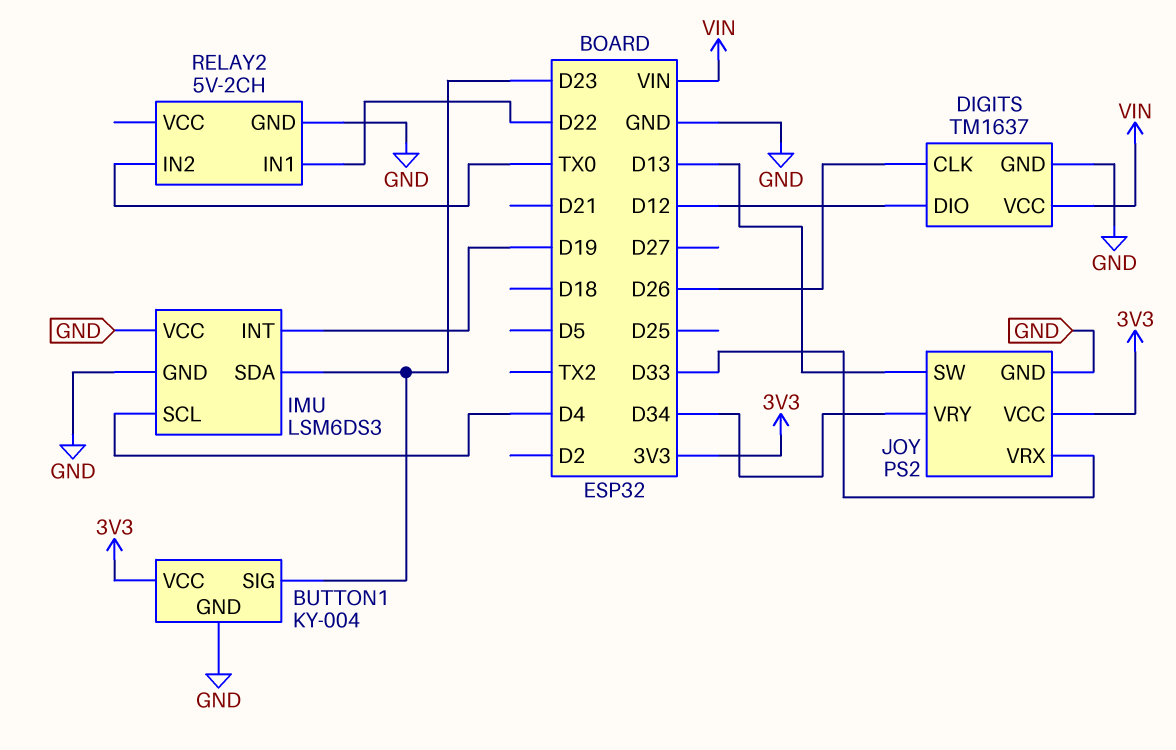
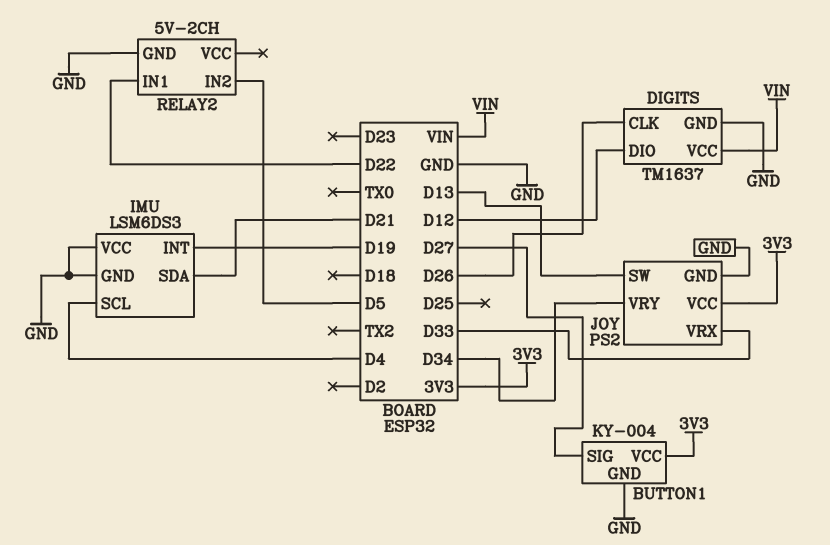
BUTTON1 pin SIG: D23 -> D27
IMU pin SDA: D23 -> D21
RELAY2 pin IN2: TX0 -> D5

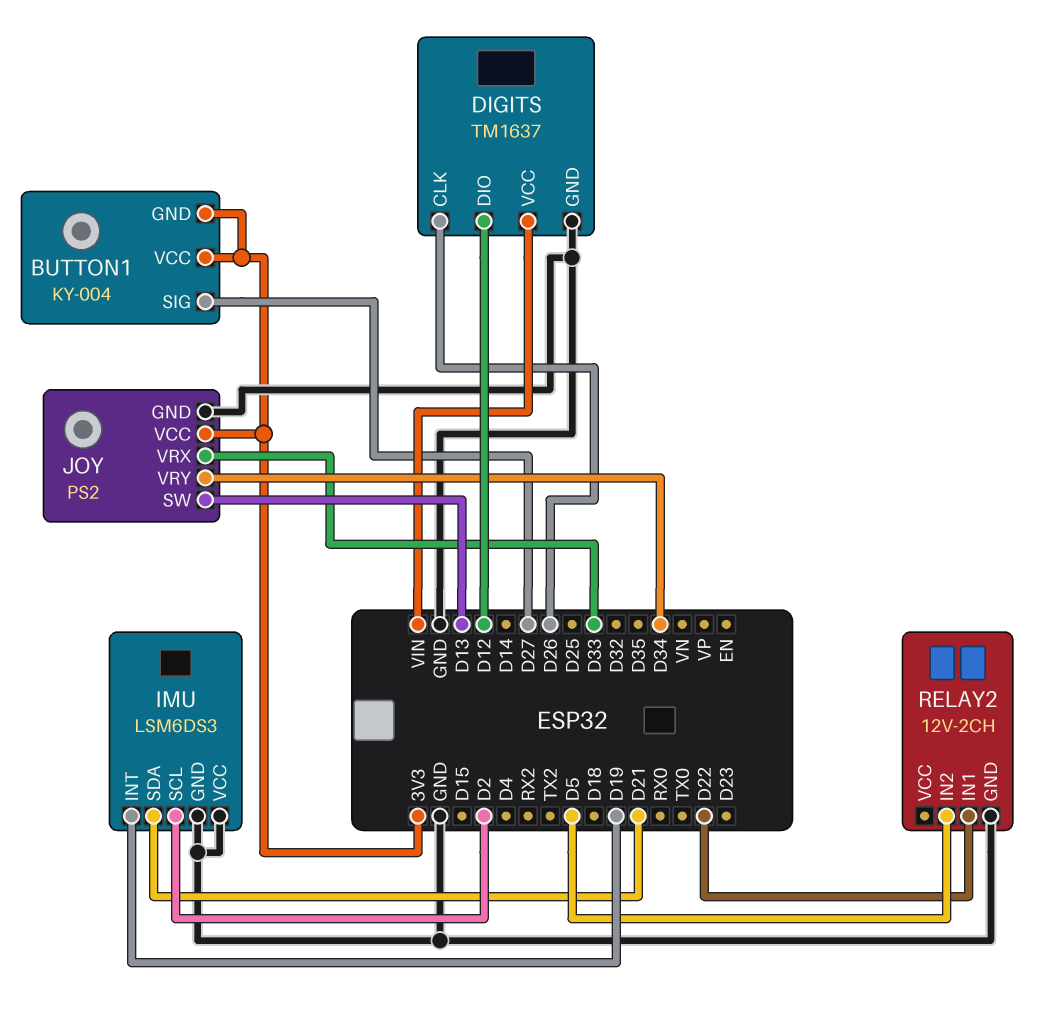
BUTTON1 pin GND: GND -> 3V3
IMU pin SCL: D4 -> D2
RELAY2: 5V-2CH -> 12V-2CH

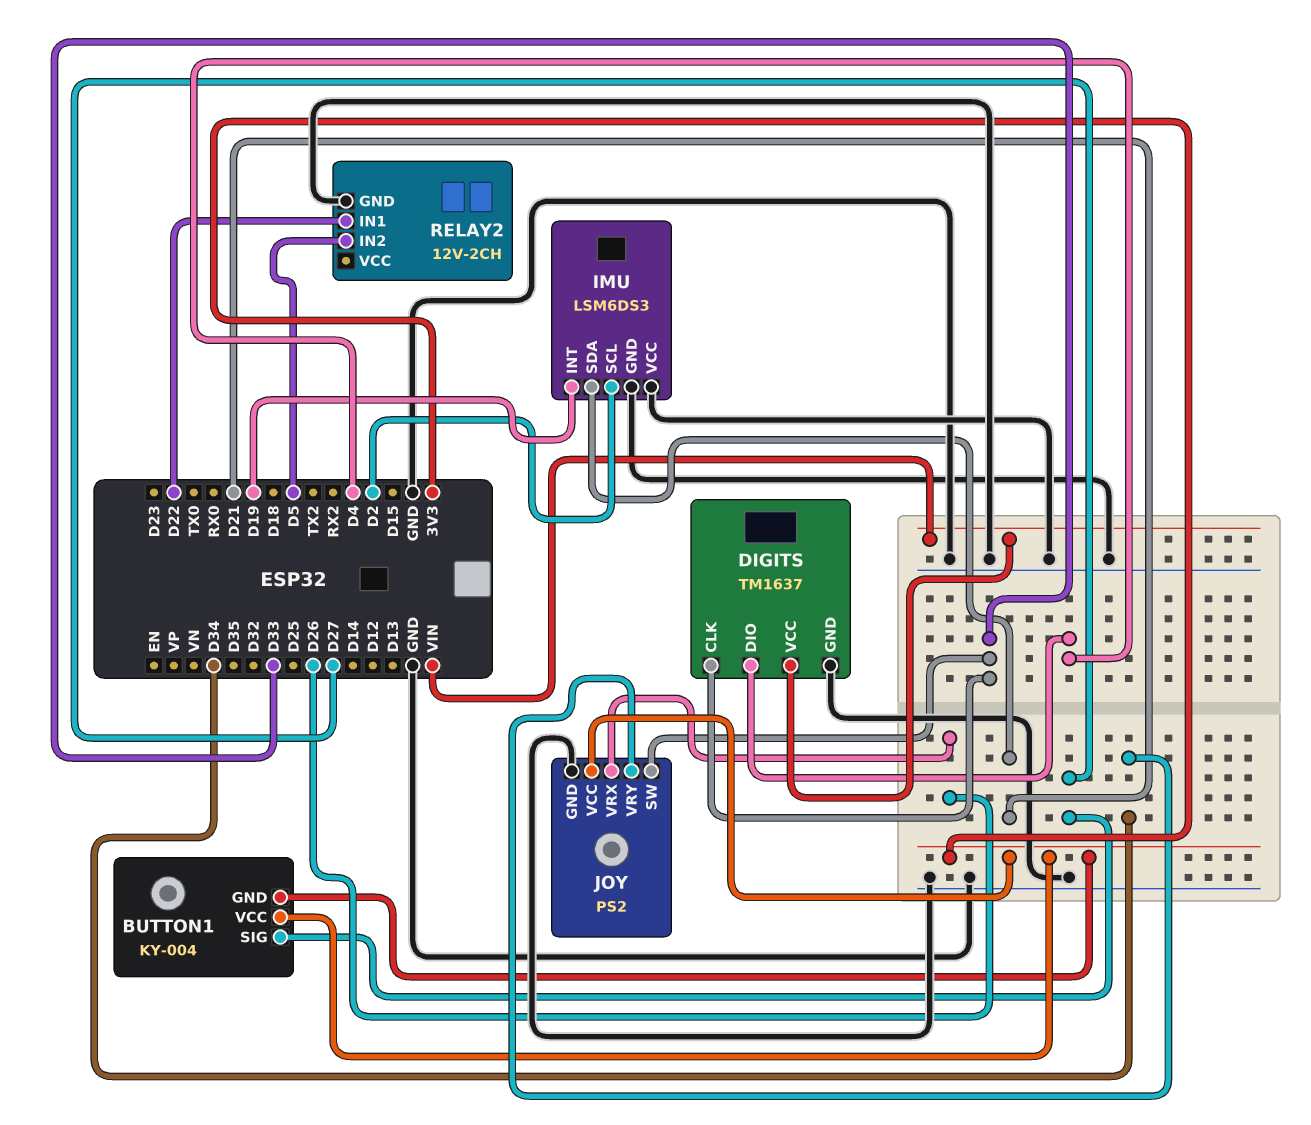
DIGITS pin CLK: D26 -> D33
DIGITS pin DIO: D12 -> D4
JOY pin SW: D13 -> D33
JOY pin VRX: D33 -> D26

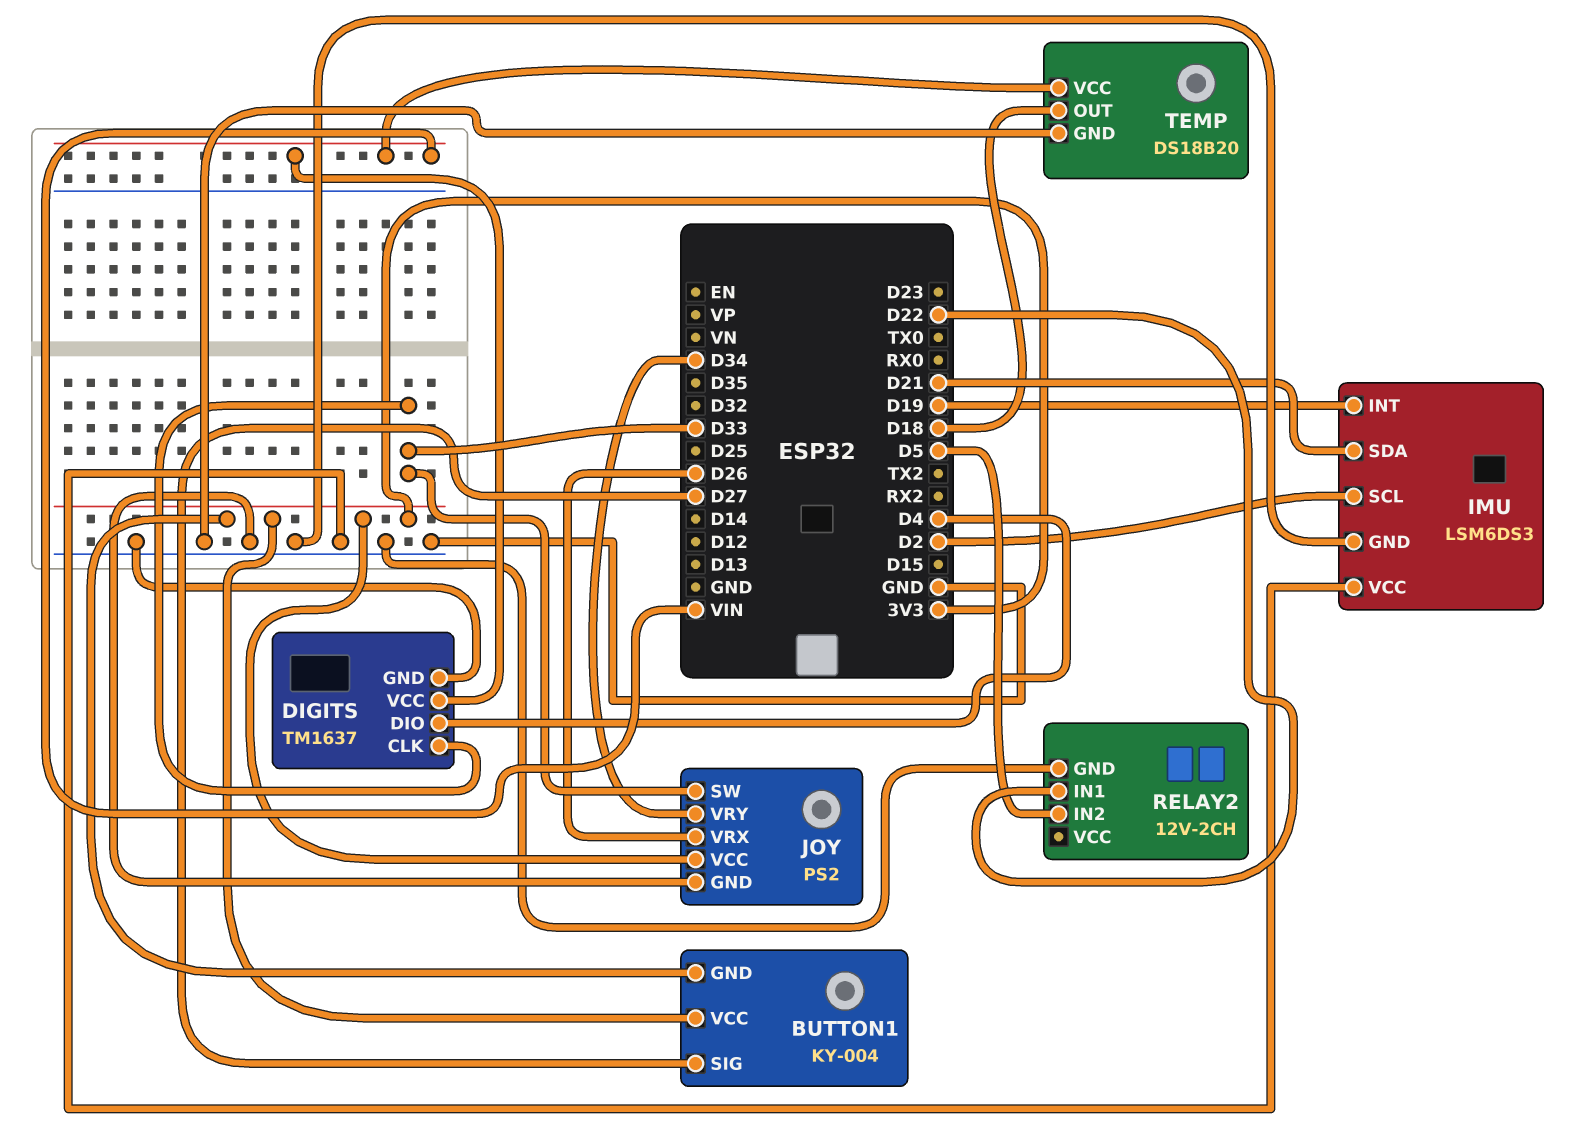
TEMP: none -> DS18B20
TEMP pin GND: none -> GND
TEMP pin OUT: none -> D18
TEMP pin VCC: none -> VIN

